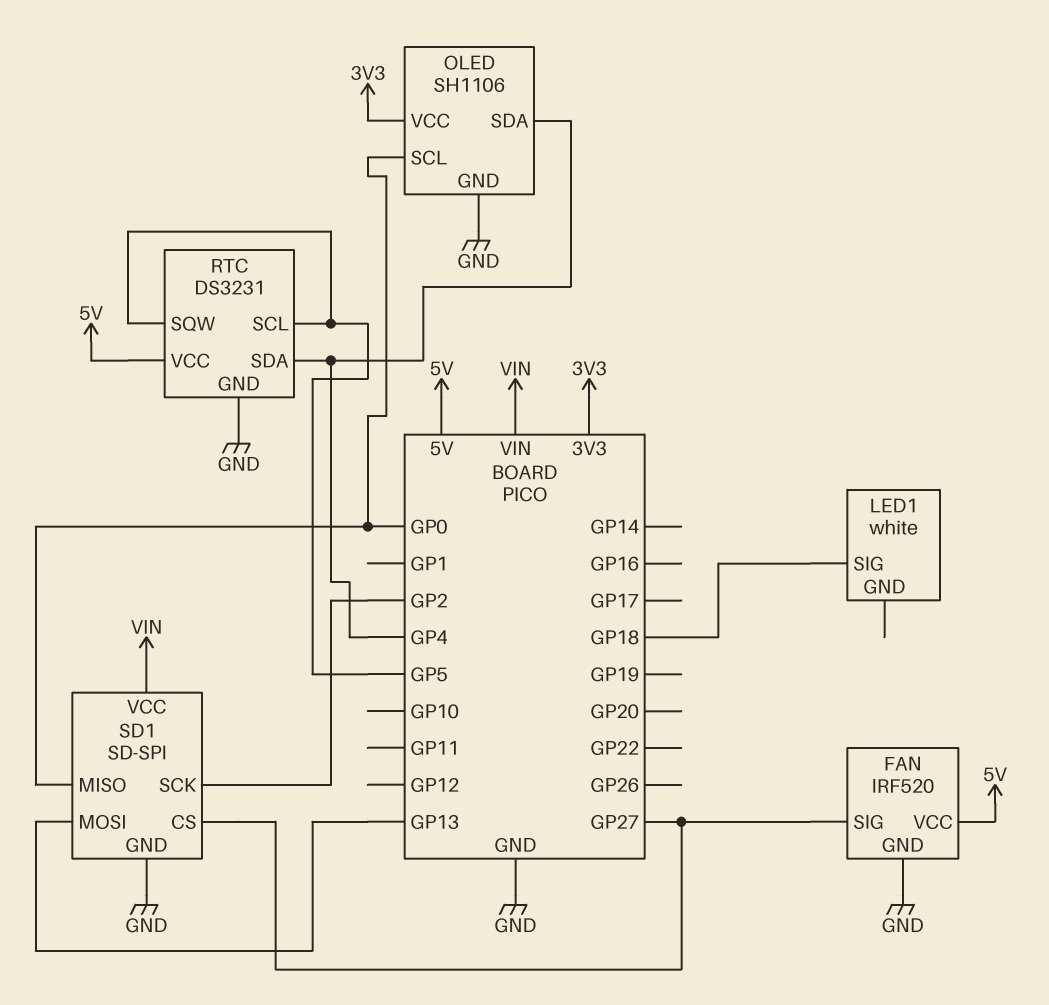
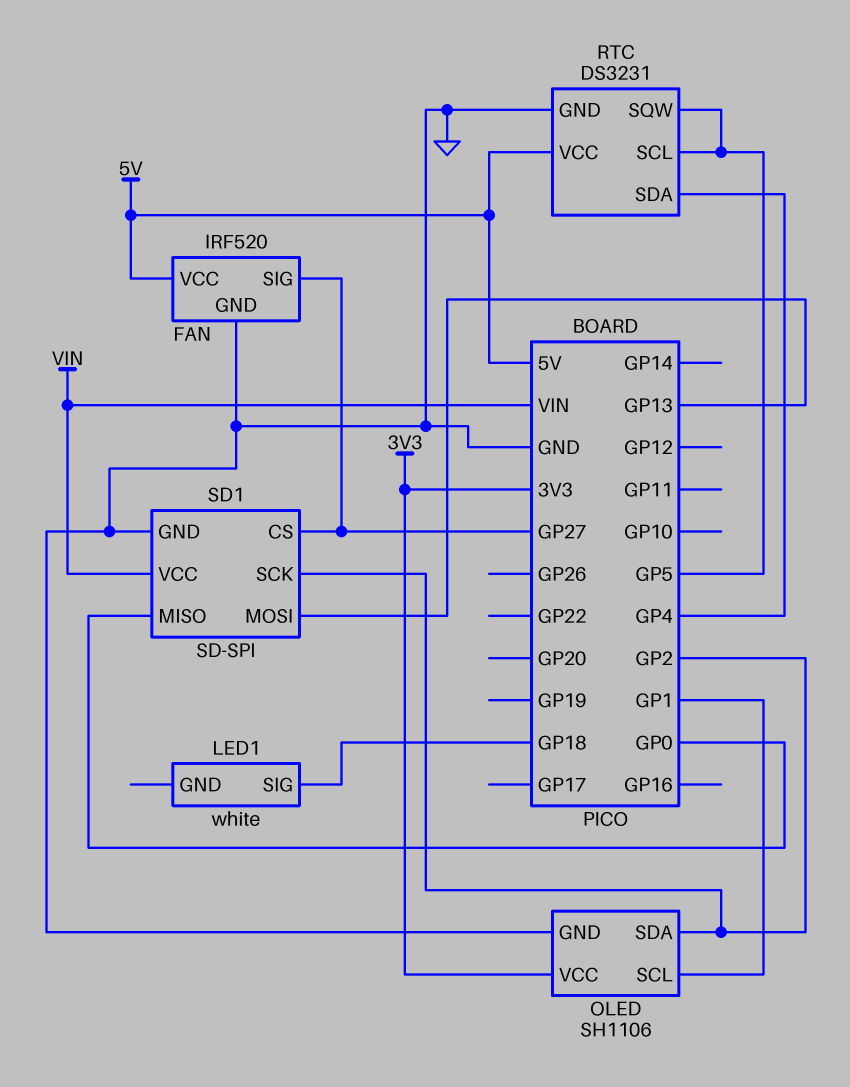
OLED pin SCL: GP0 -> GP1
OLED pin SDA: GP4 -> GP2

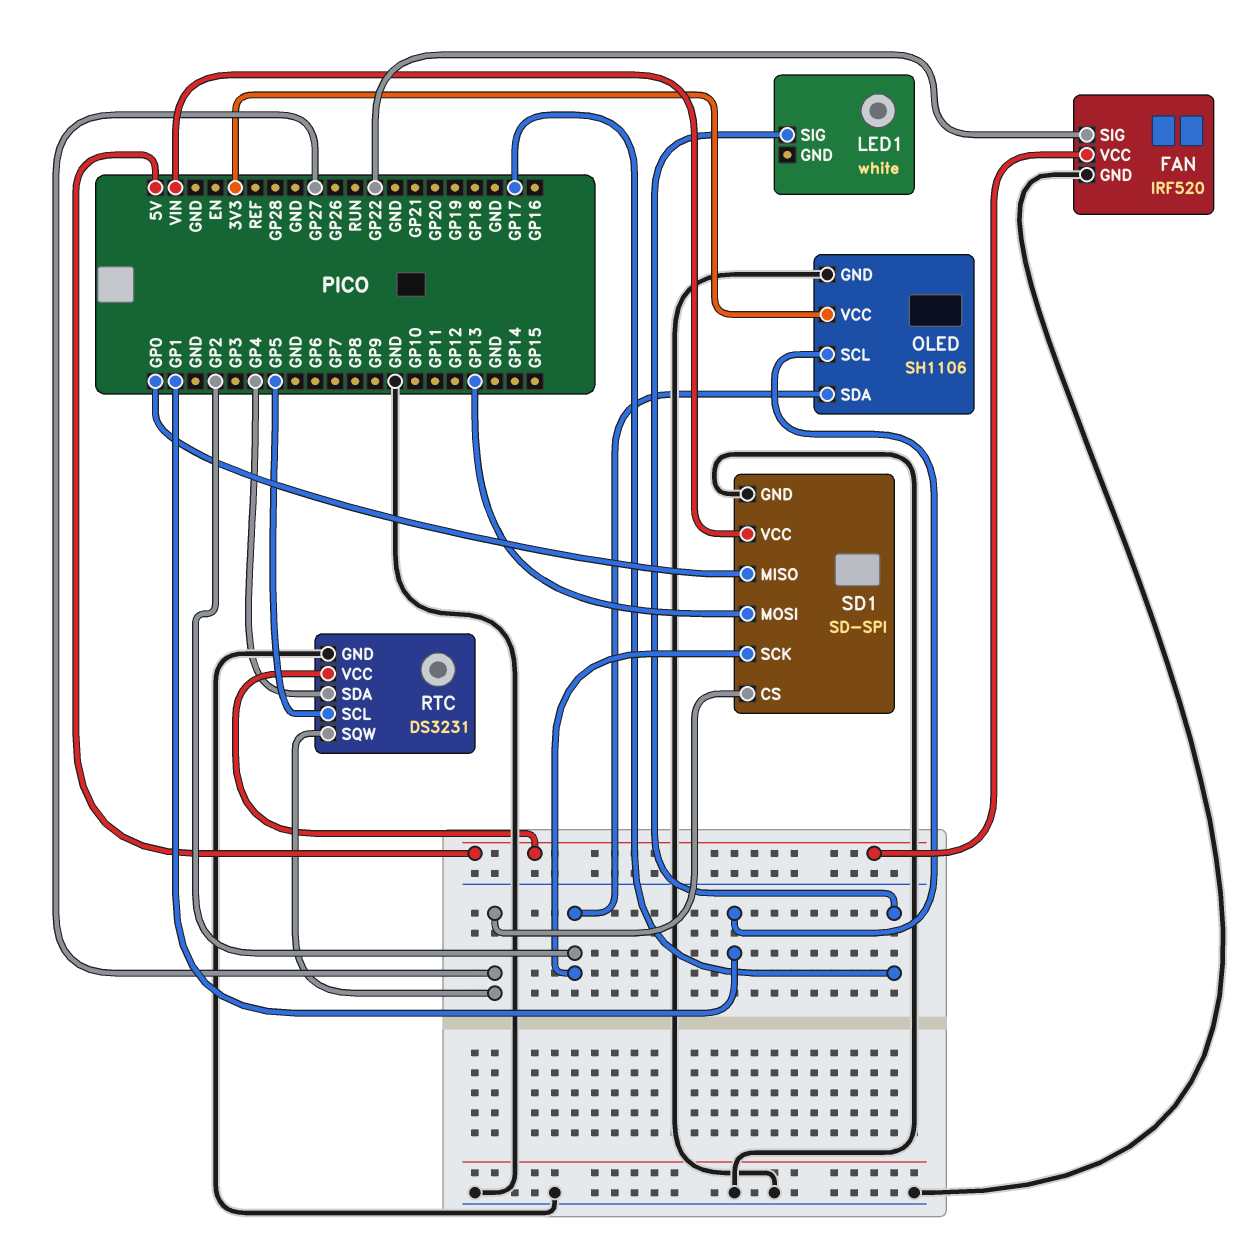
FAN pin SIG: GP27 -> GP22
LED1 pin SIG: GP18 -> GP17
RTC pin SQW: GP5 -> GP27

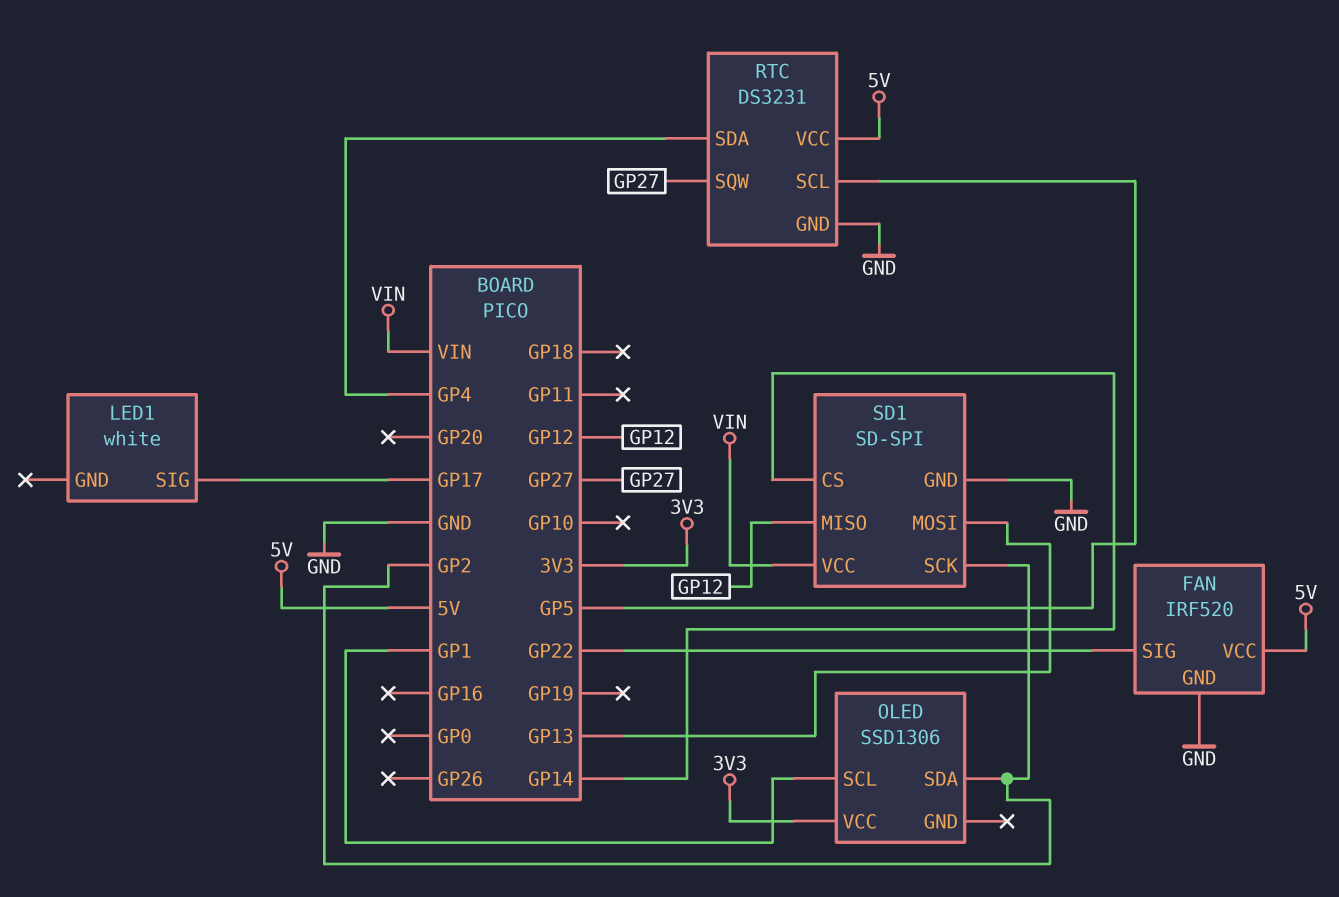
OLED: SH1106 -> SSD1306
OLED pin GND: GND -> none
SD1 pin CS: GP27 -> GP14
SD1 pin MISO: GP0 -> GP12

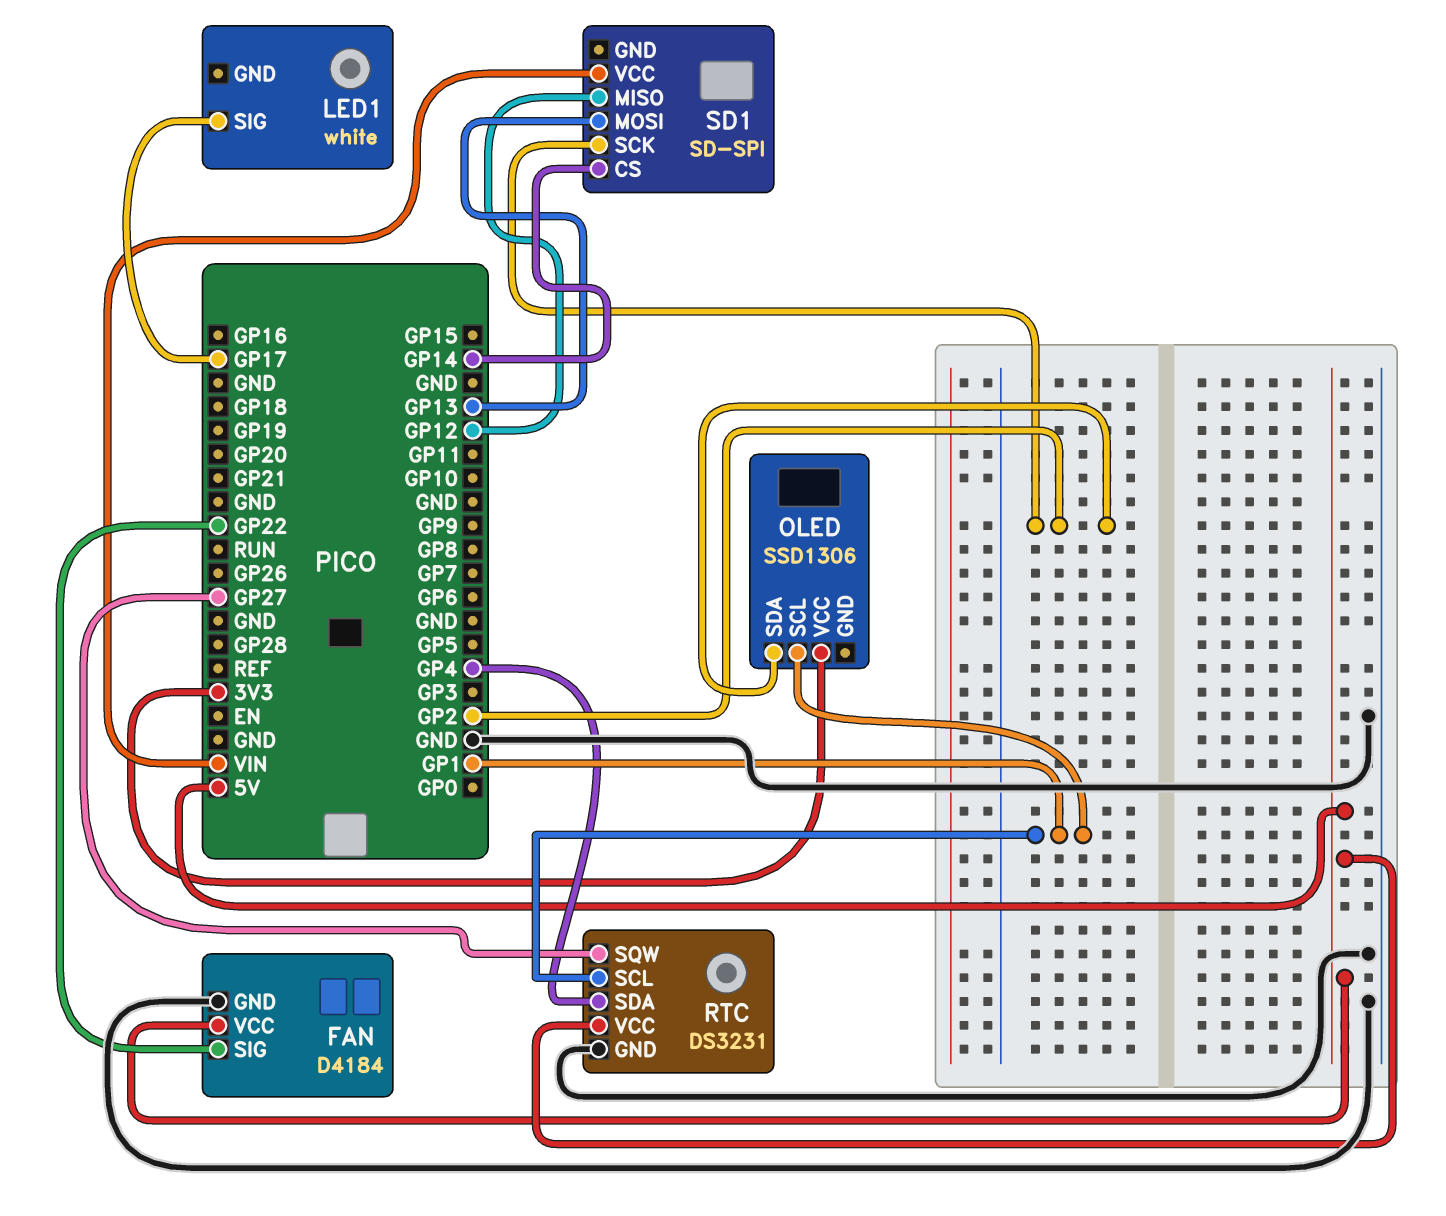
FAN: IRF520 -> D4184
RTC pin SCL: GP5 -> GP1
SD1 pin GND: GND -> none

